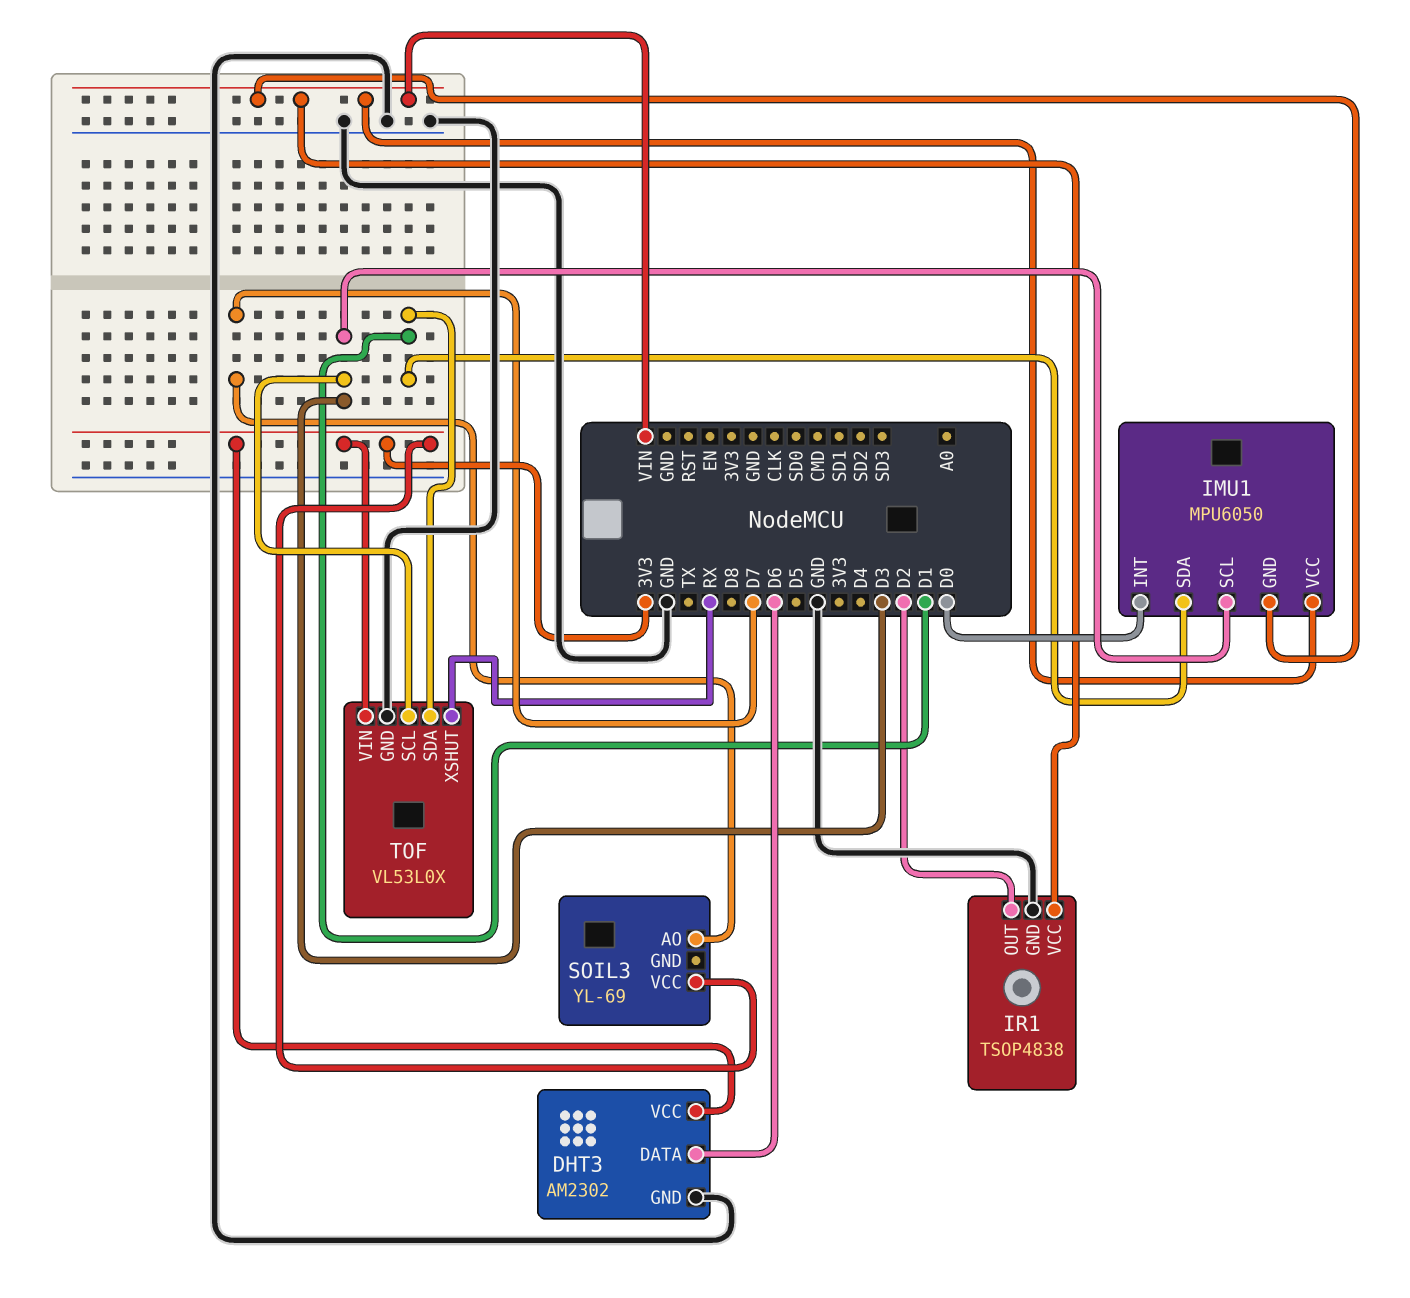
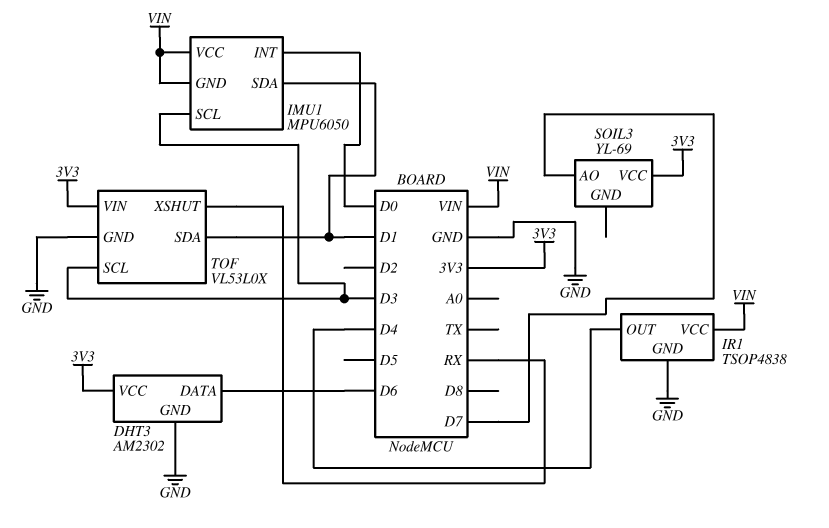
IR1 pin OUT: D2 -> D4

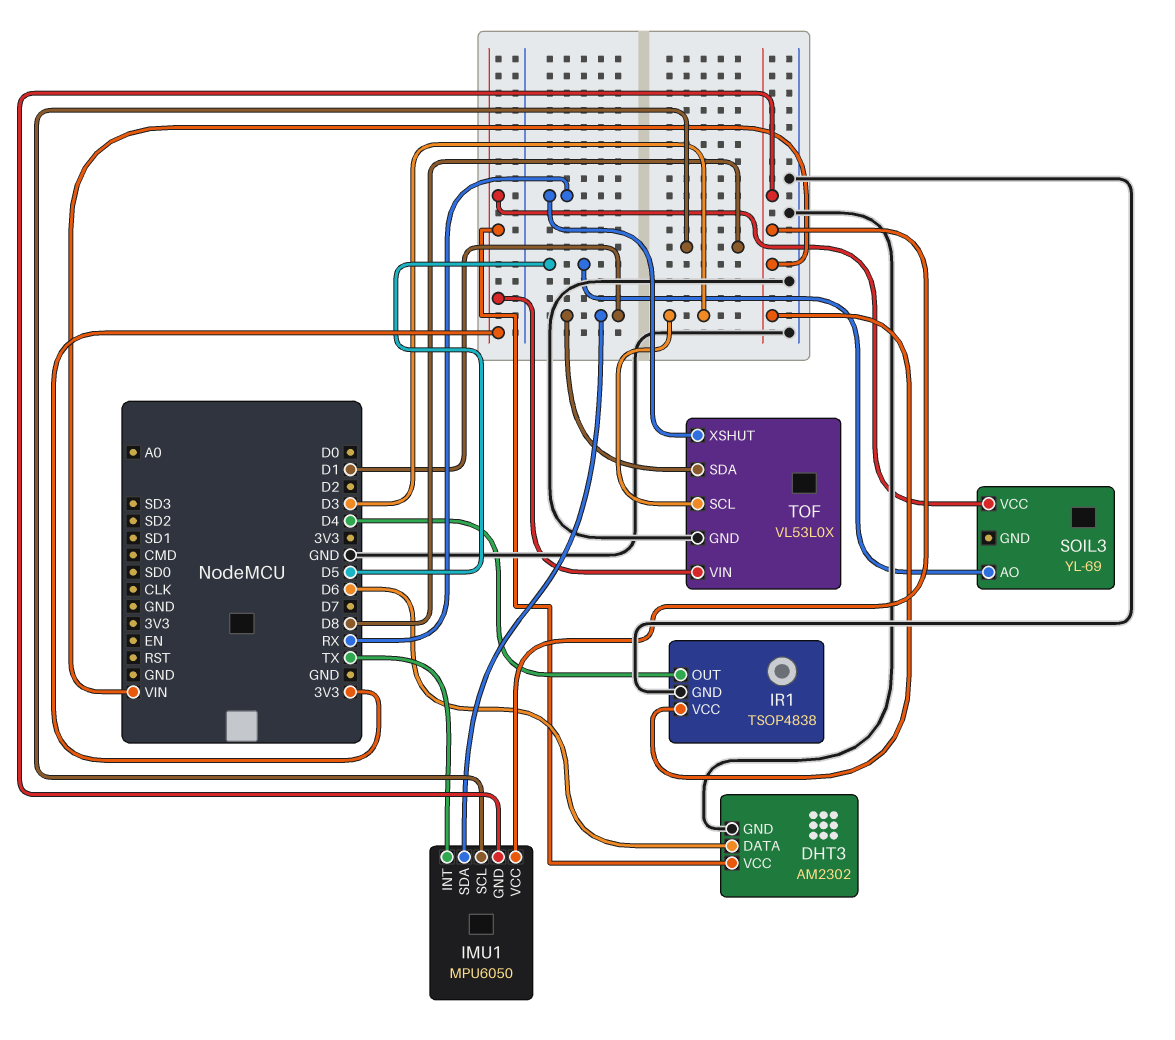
IMU1 pin INT: D0 -> TX
IMU1 pin SCL: D3 -> D8
SOIL3 pin AO: D7 -> D5

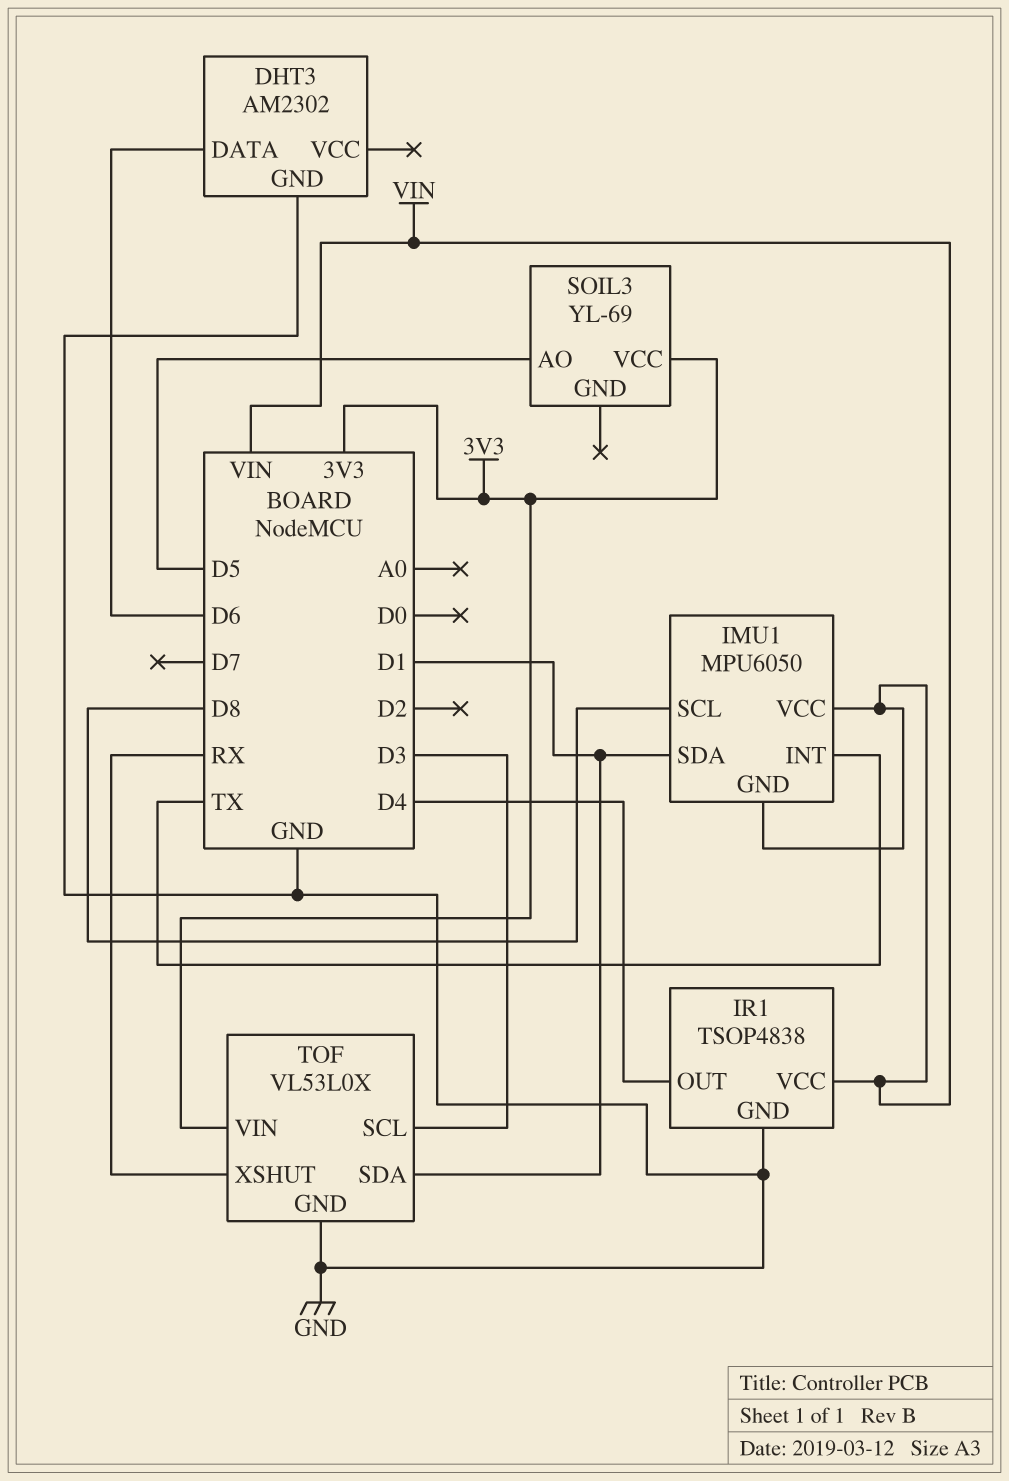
DHT3 pin VCC: 3V3 -> none

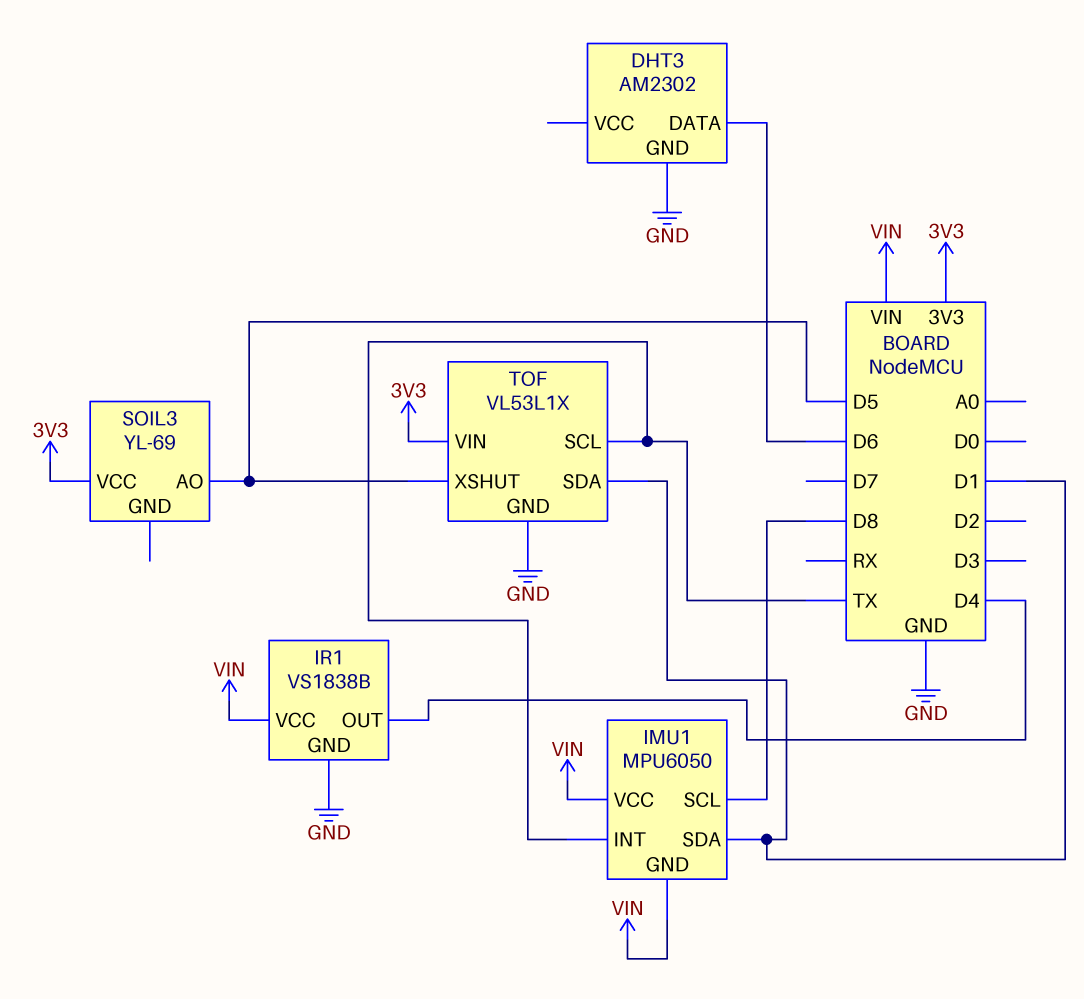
IR1: TSOP4838 -> VS1838B
TOF: VL53L0X -> VL53L1X
TOF pin SCL: D3 -> TX
TOF pin XSHUT: RX -> D5

